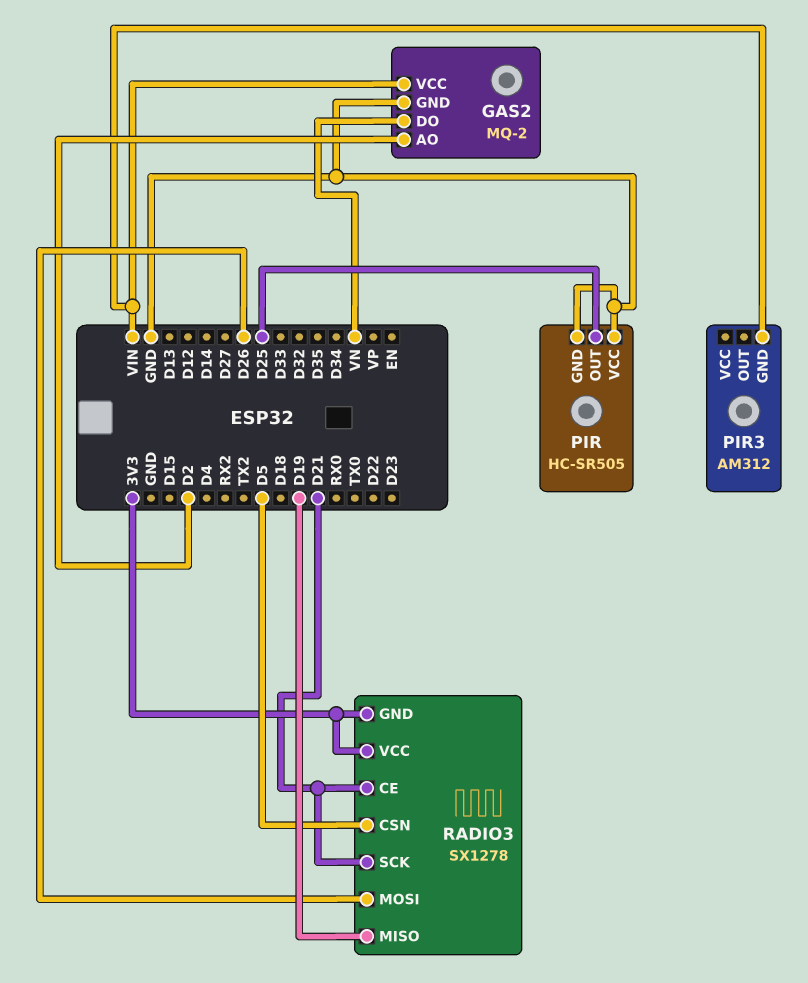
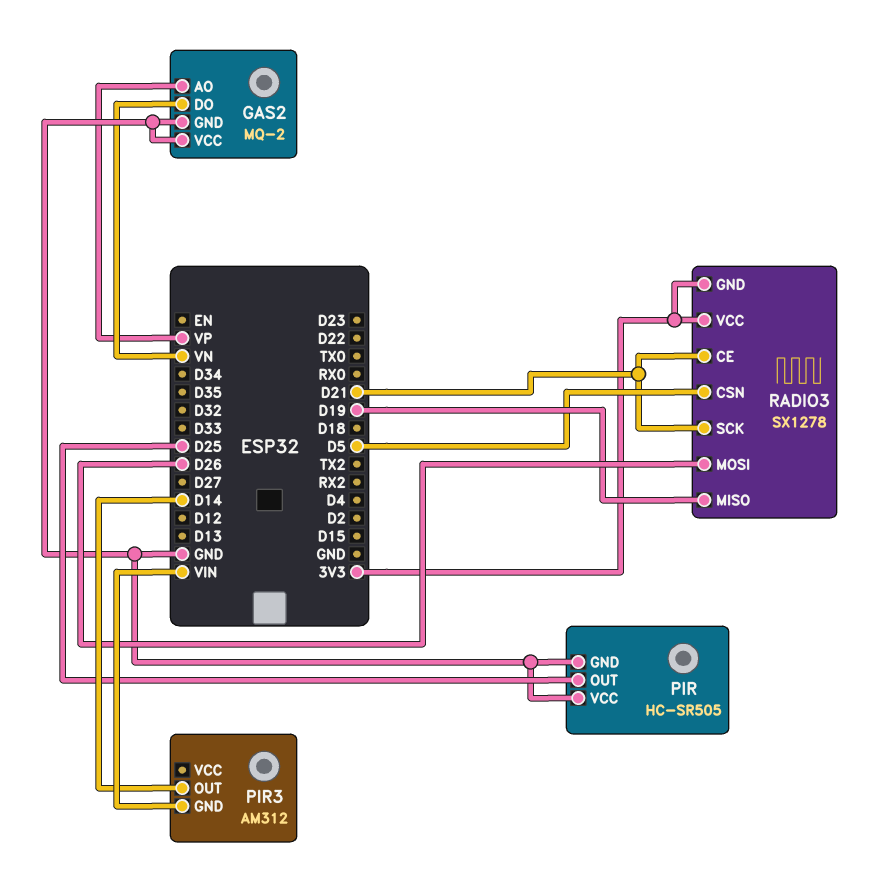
GAS2 pin AO: D2 -> VP
GAS2 pin VCC: VIN -> GND
PIR3 pin OUT: none -> D14

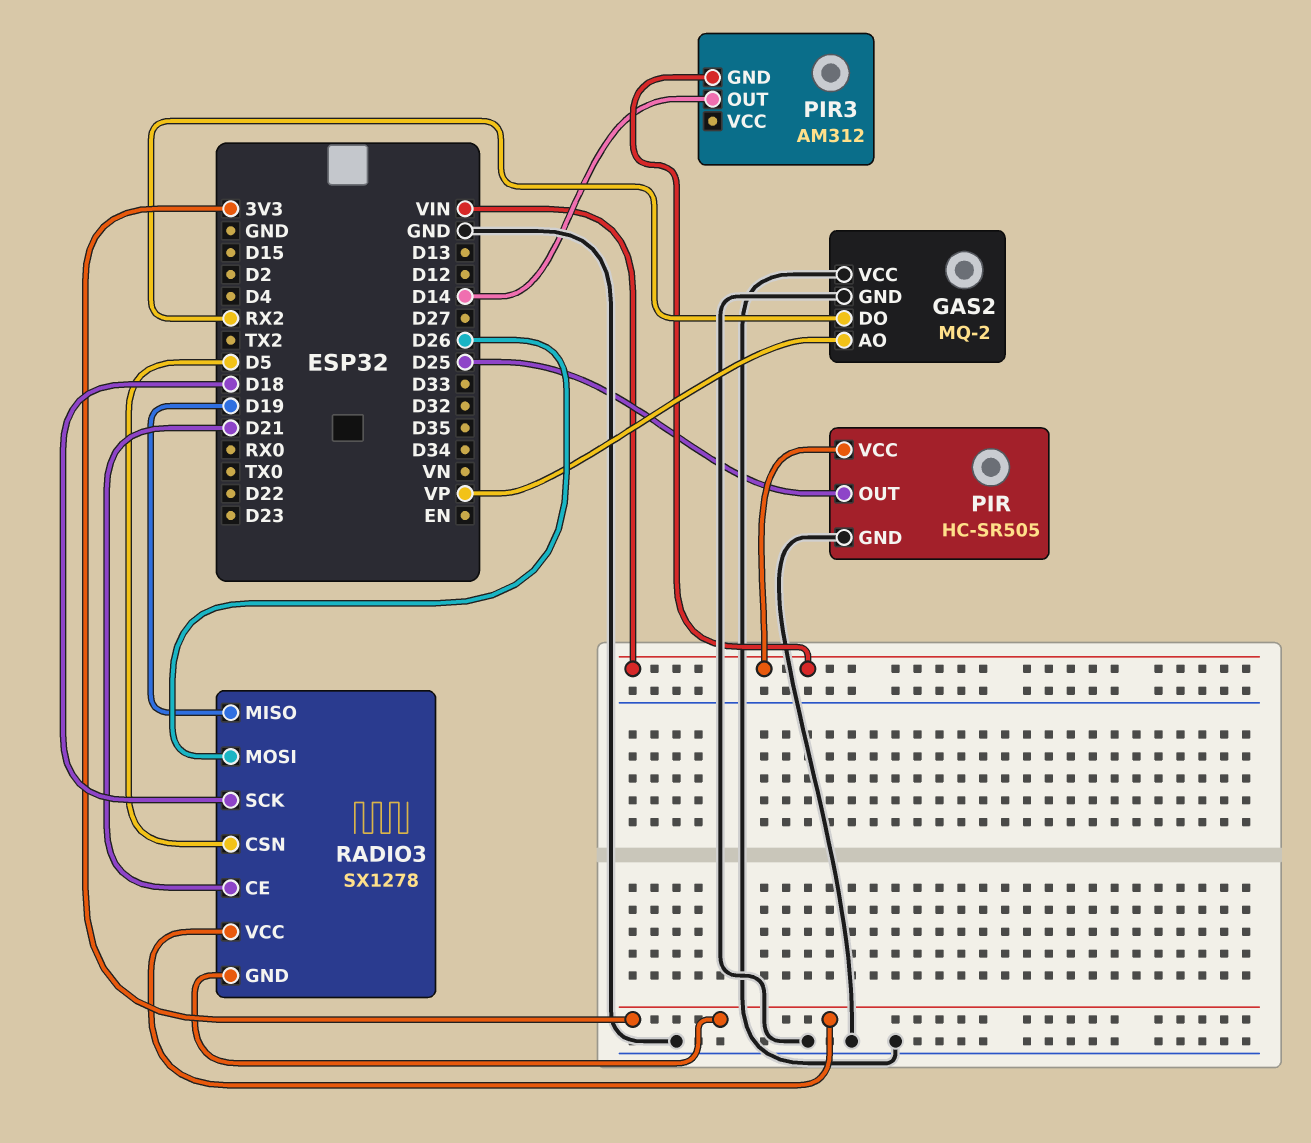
GAS2 pin DO: VN -> RX2
PIR pin VCC: GND -> VIN
RADIO3 pin SCK: D21 -> D18

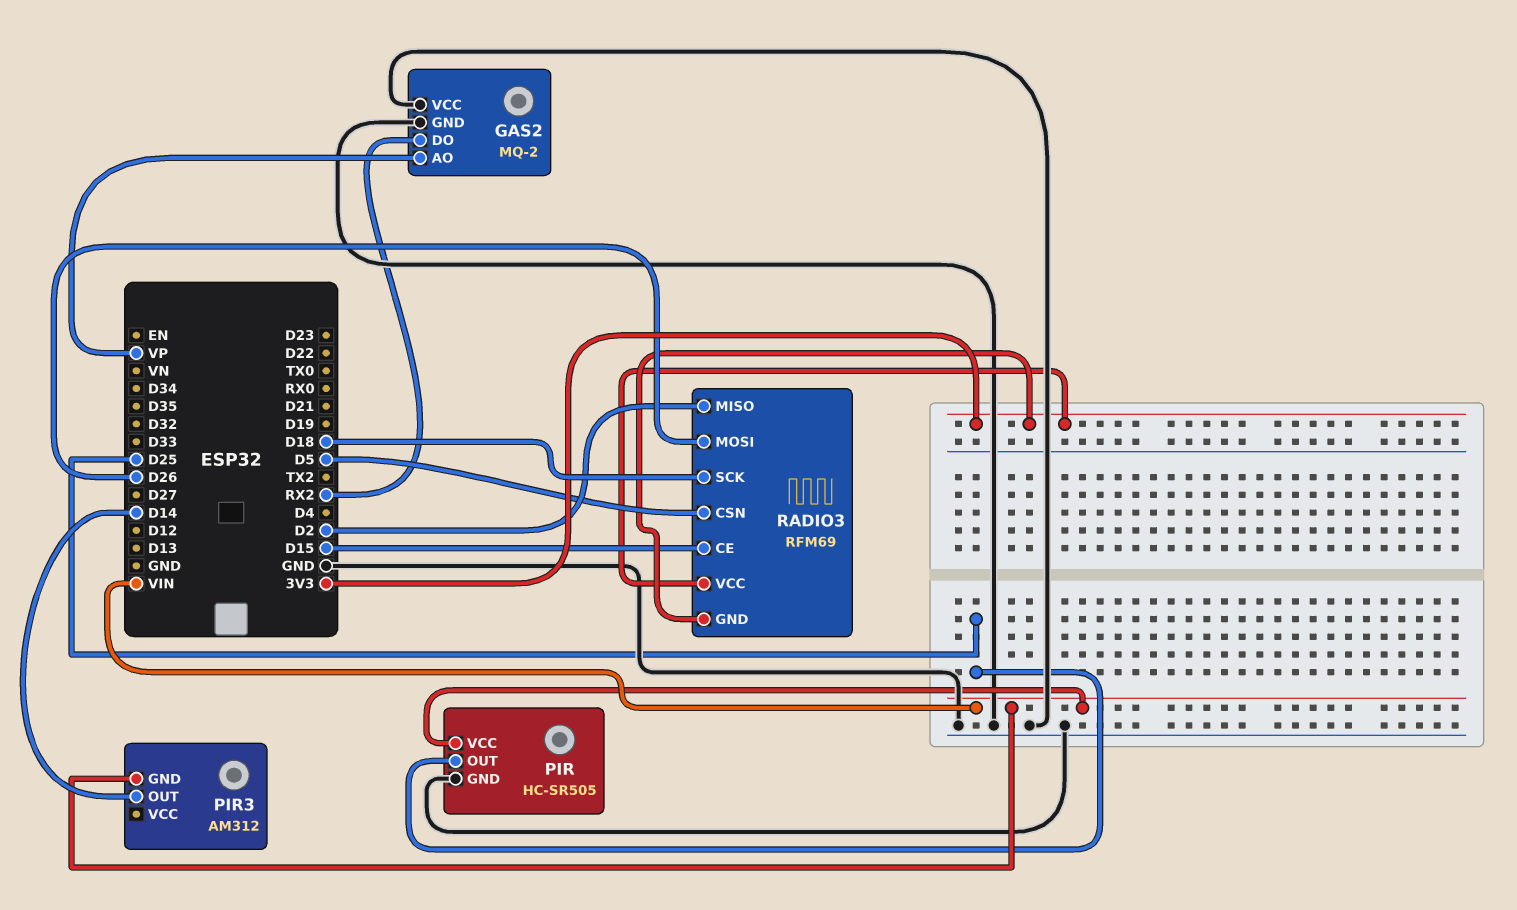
RADIO3: SX1278 -> RFM69
RADIO3 pin CE: D21 -> D15
RADIO3 pin MISO: D19 -> D2

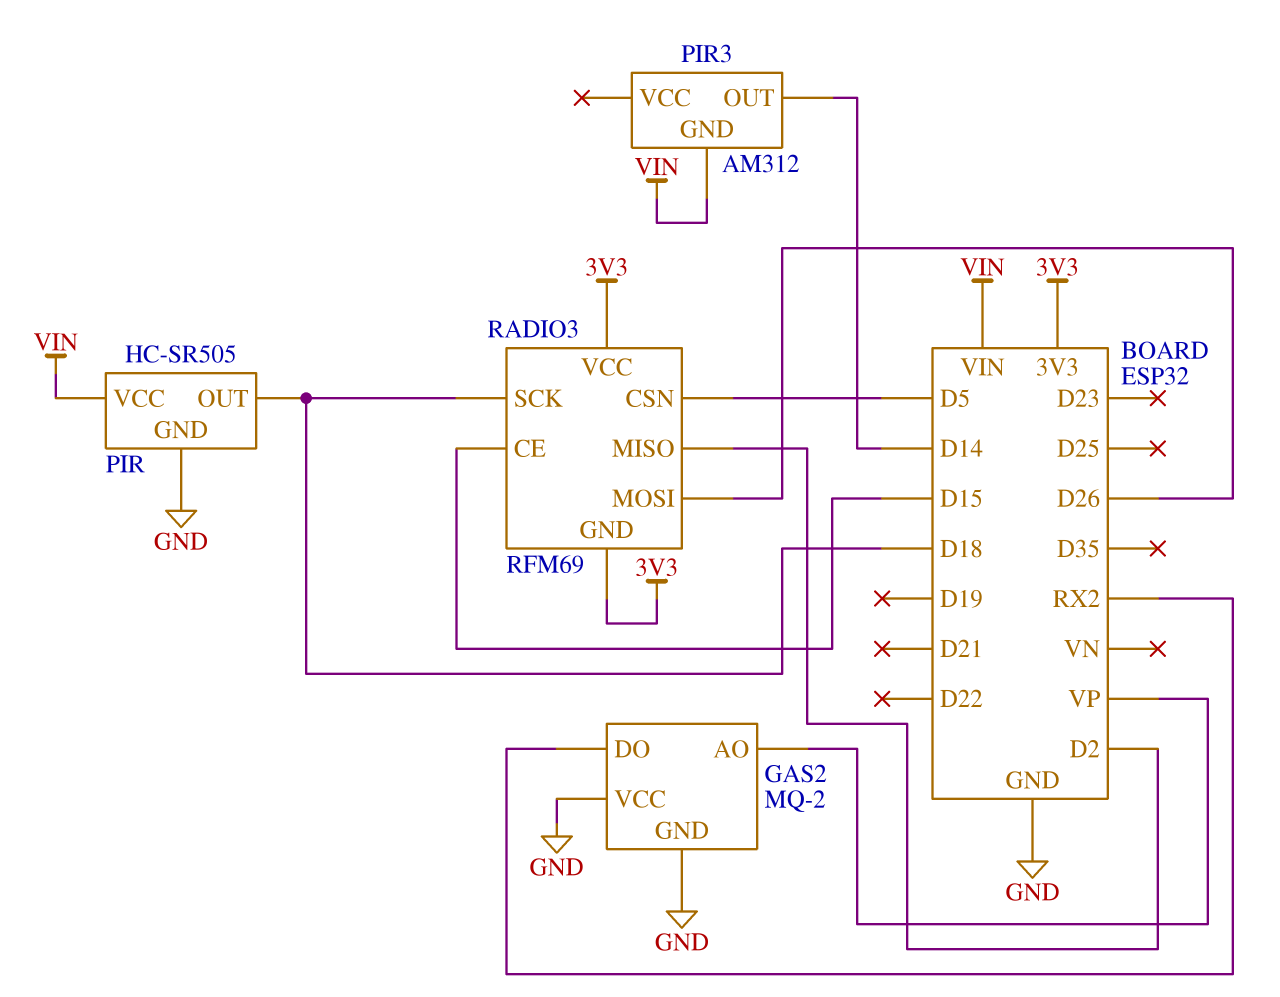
PIR pin OUT: D25 -> D18

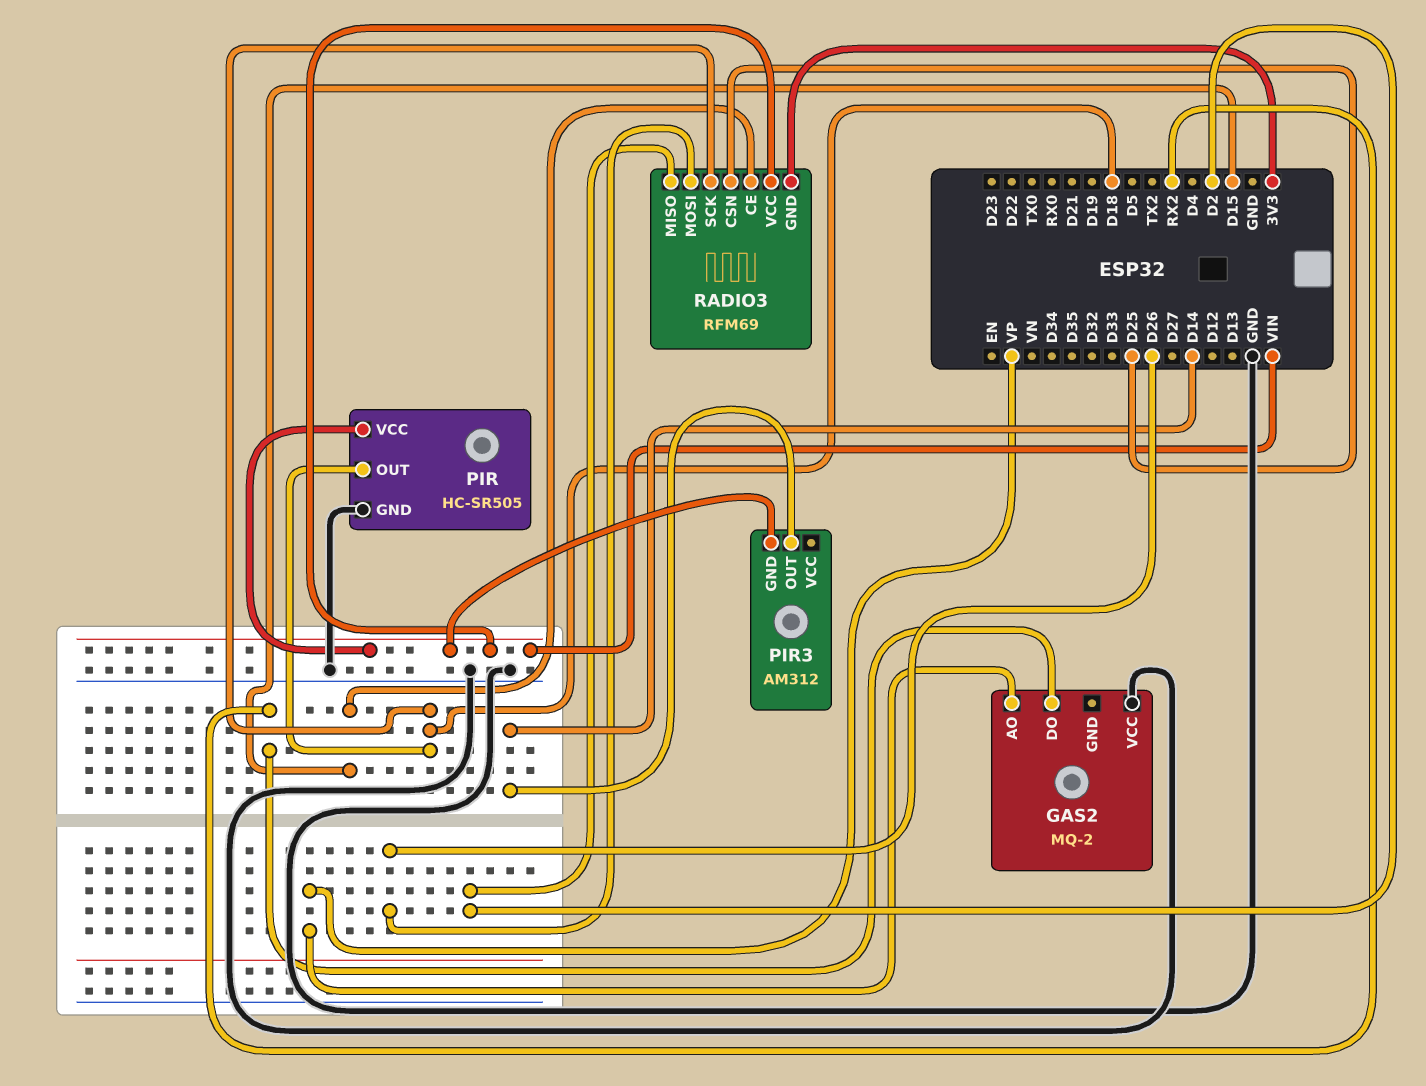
GAS2 pin GND: GND -> none
RADIO3 pin CSN: D5 -> D25
RADIO3 pin VCC: 3V3 -> VIN

